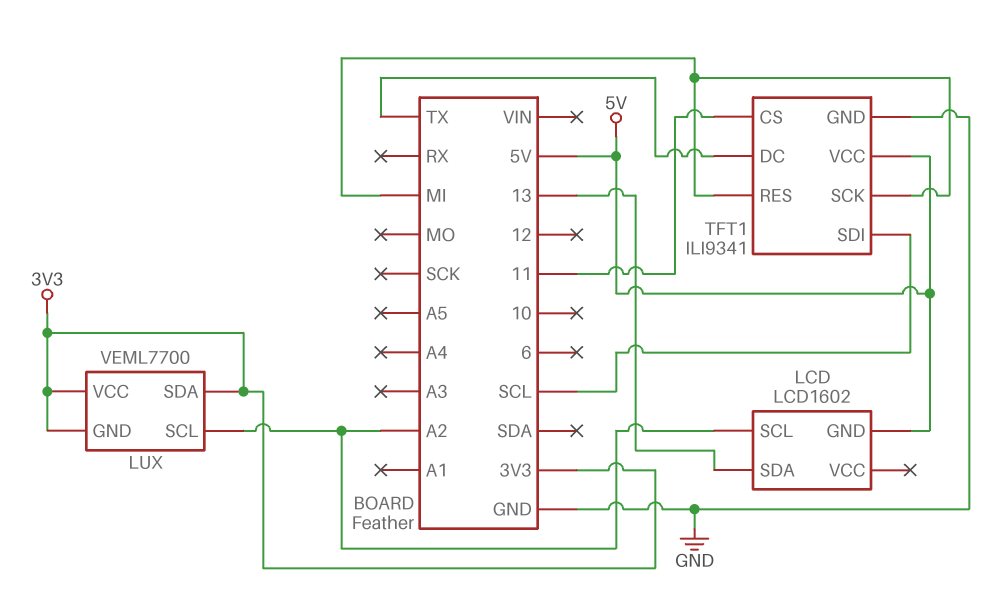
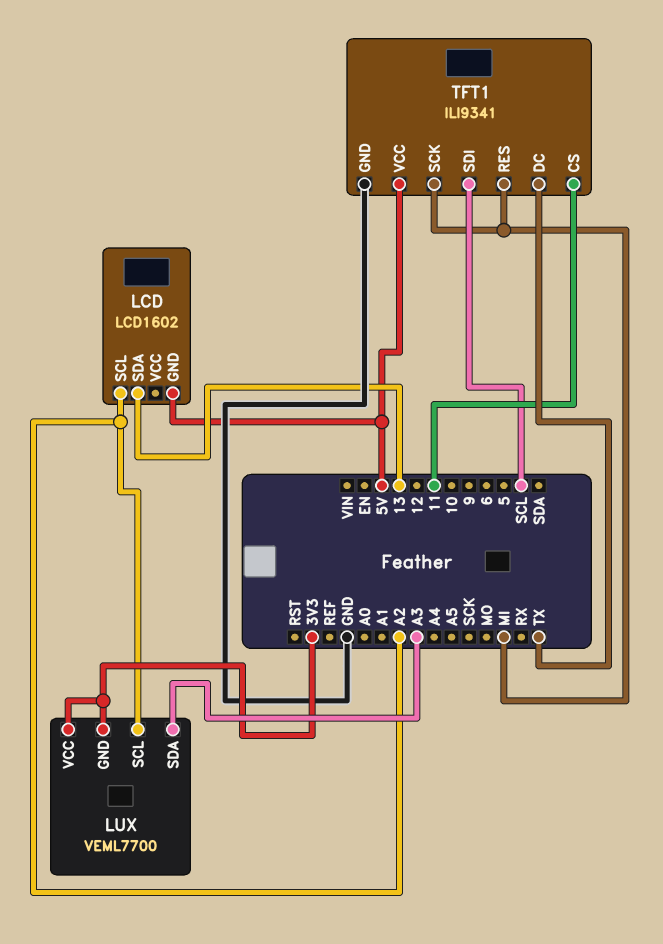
LUX pin SDA: 3V3 -> A3

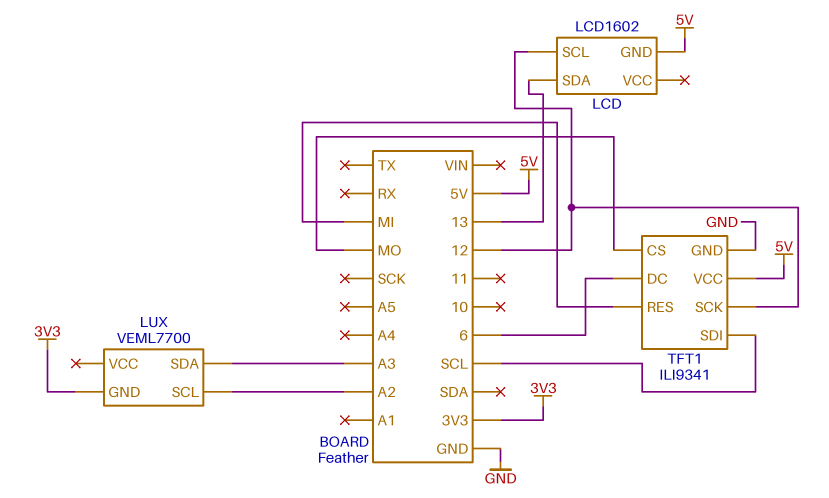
LCD pin SCL: A2 -> 12
LUX pin VCC: 3V3 -> none
TFT1 pin CS: 11 -> MO
TFT1 pin DC: TX -> 6
TFT1 pin SCK: MI -> 12

